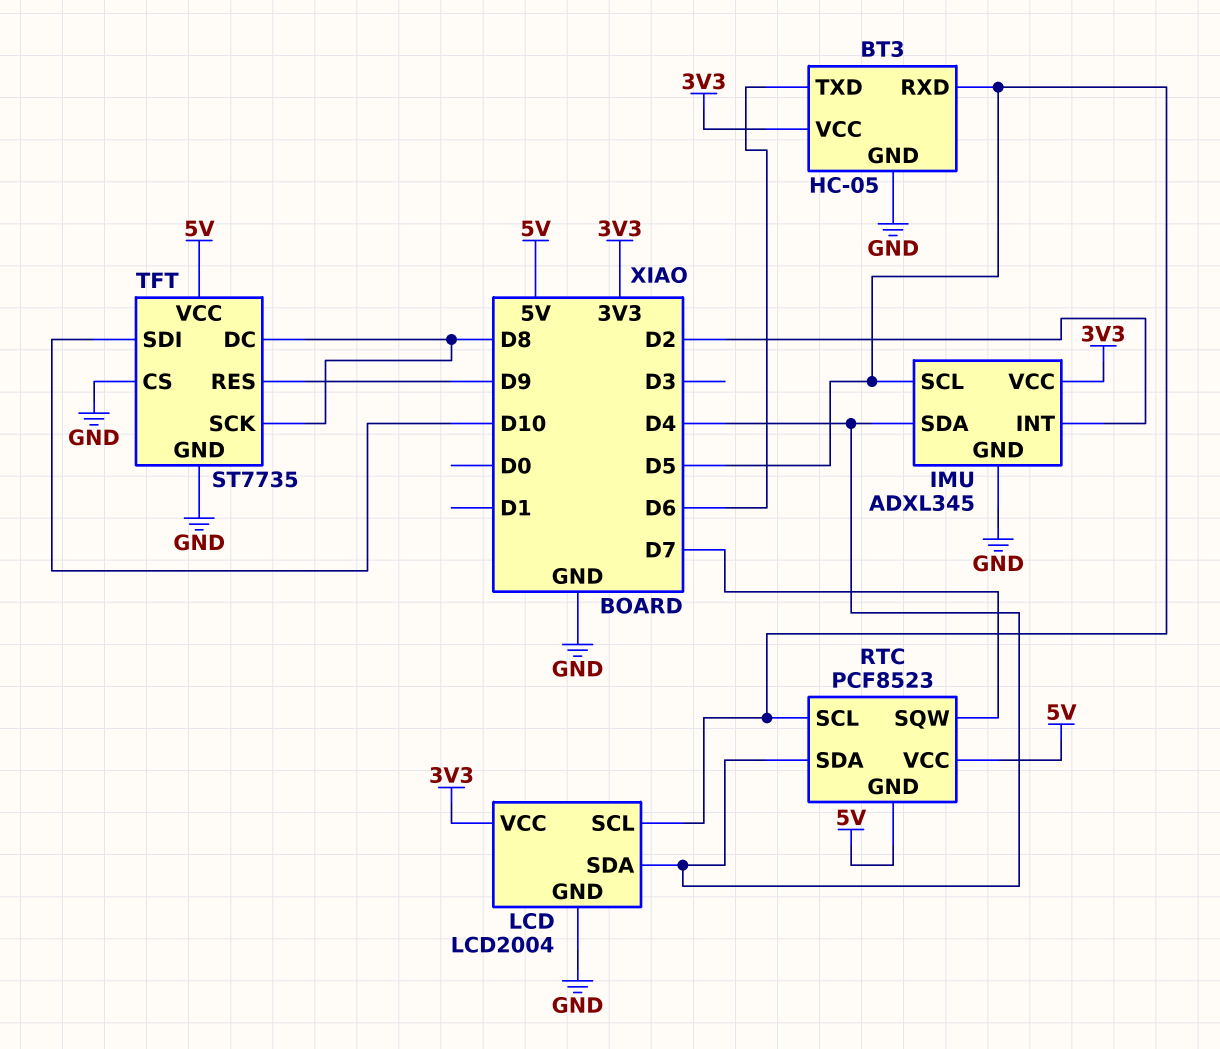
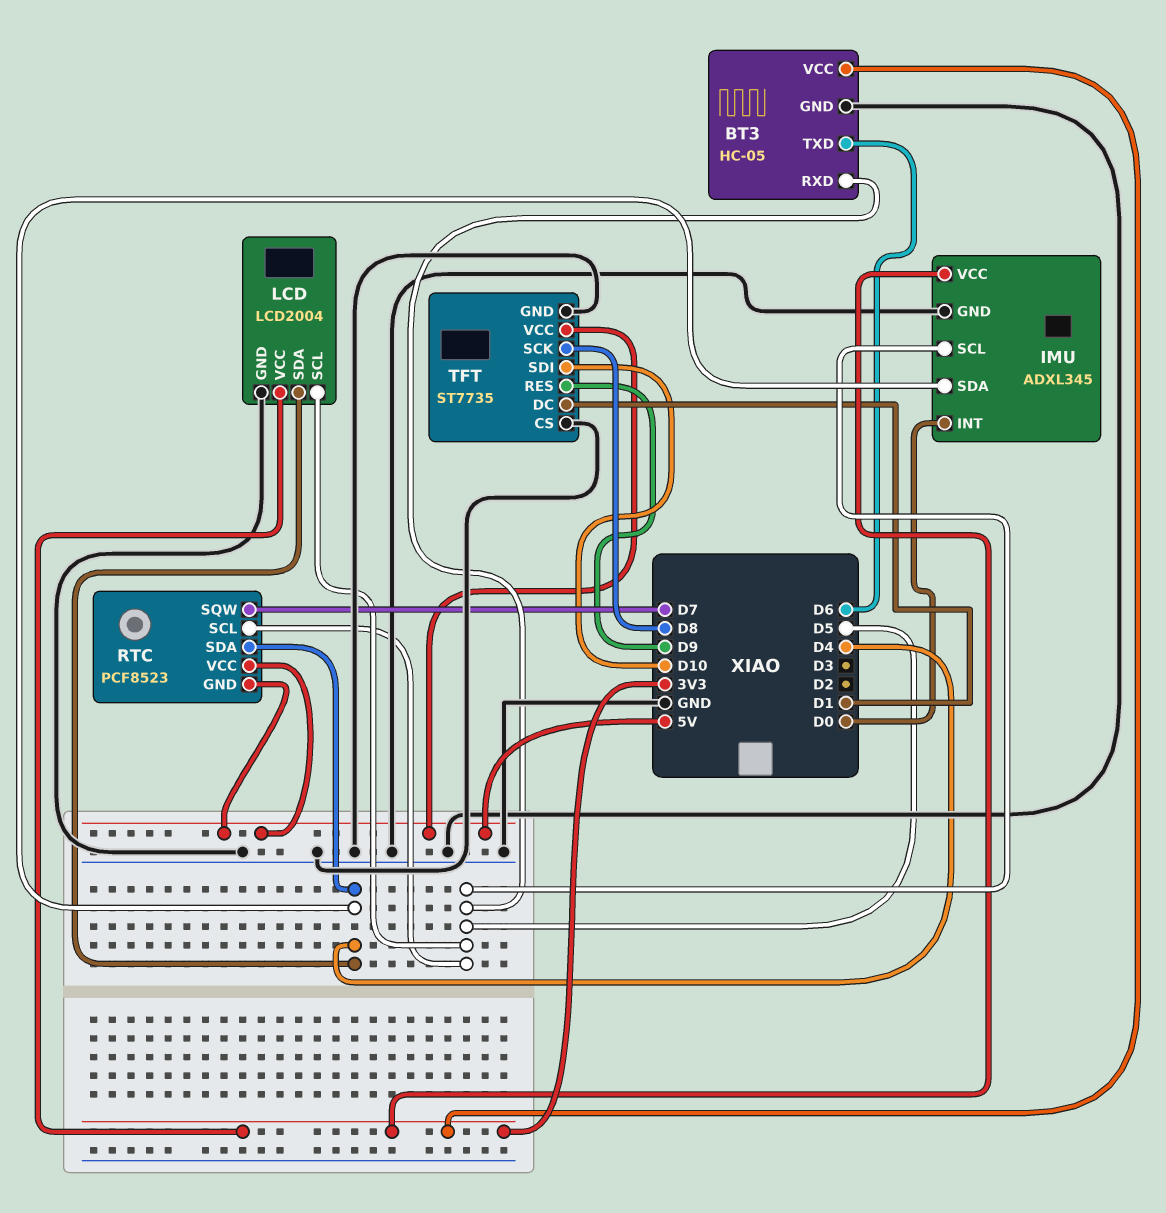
IMU pin INT: D2 -> D0
TFT pin DC: D8 -> D1

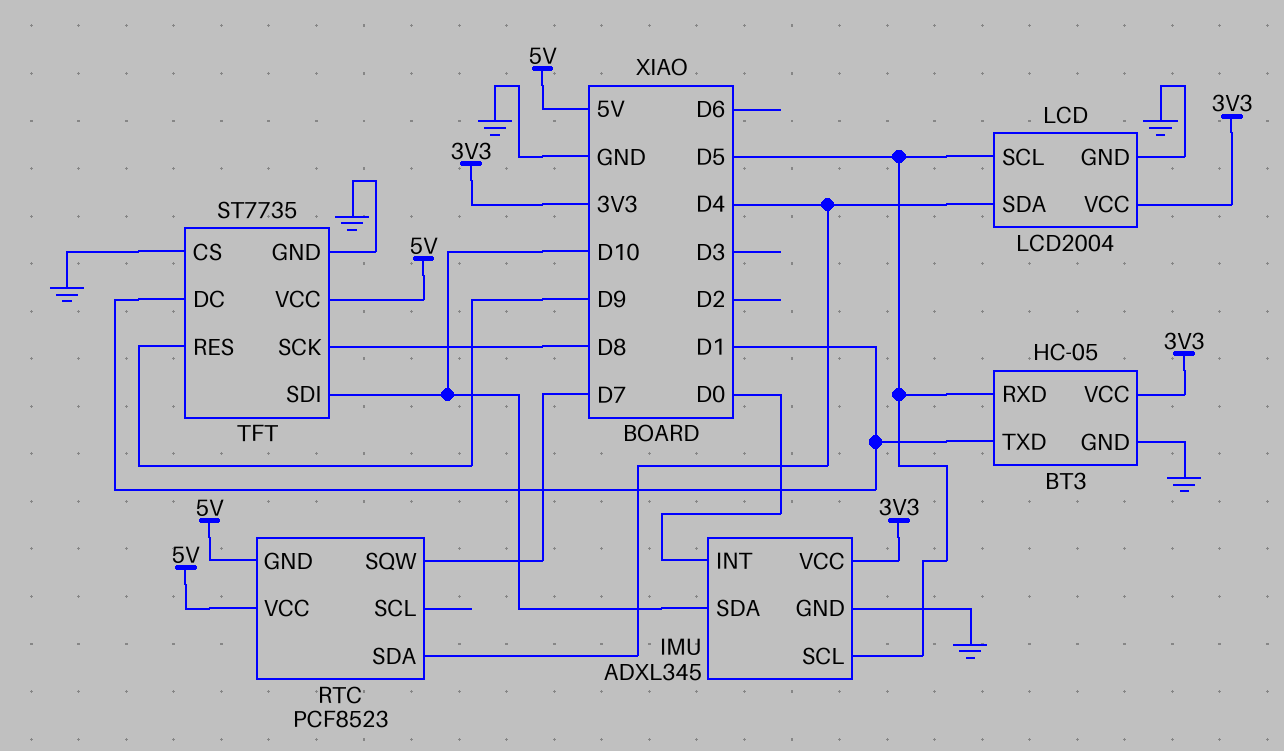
BT3 pin TXD: D6 -> D1
IMU pin SDA: D4 -> D10
RTC pin SCL: D5 -> none

